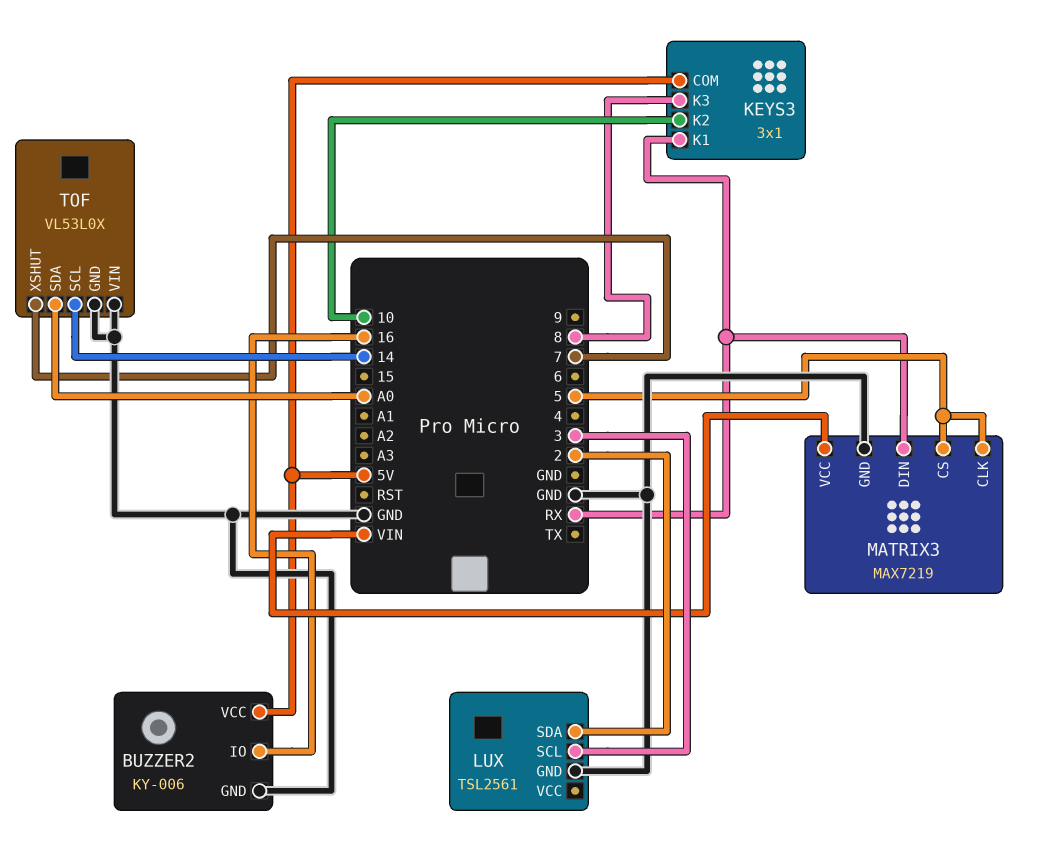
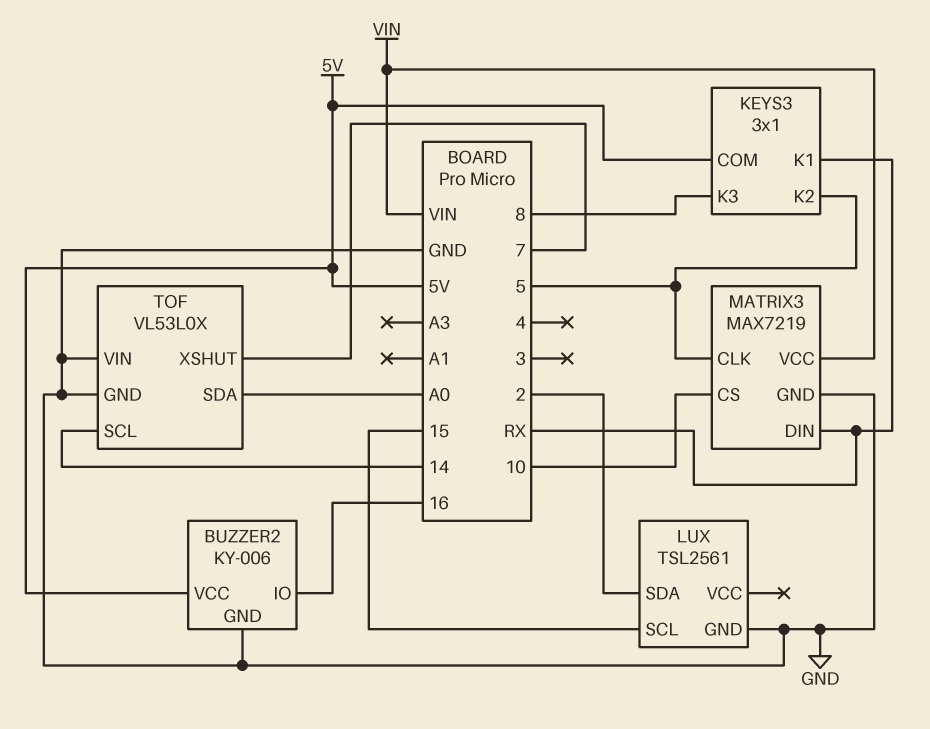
KEYS3 pin K2: 10 -> 5
LUX pin SCL: 3 -> 15
MATRIX3 pin CS: 5 -> 10

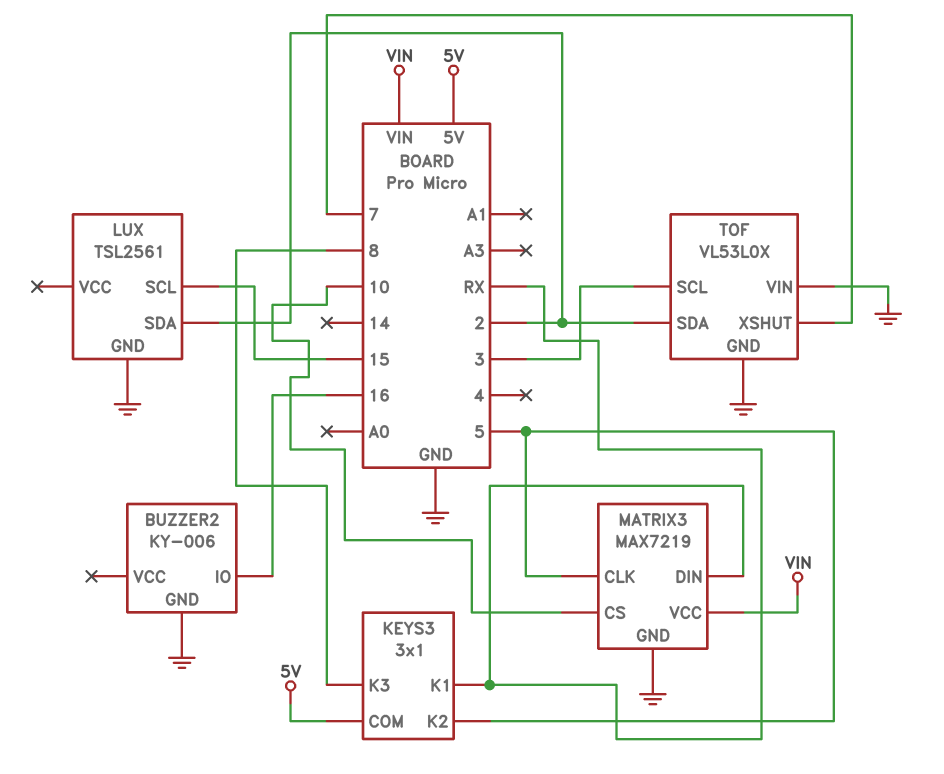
BUZZER2 pin VCC: 5V -> none
TOF pin SCL: 14 -> 3
TOF pin SDA: A0 -> 2

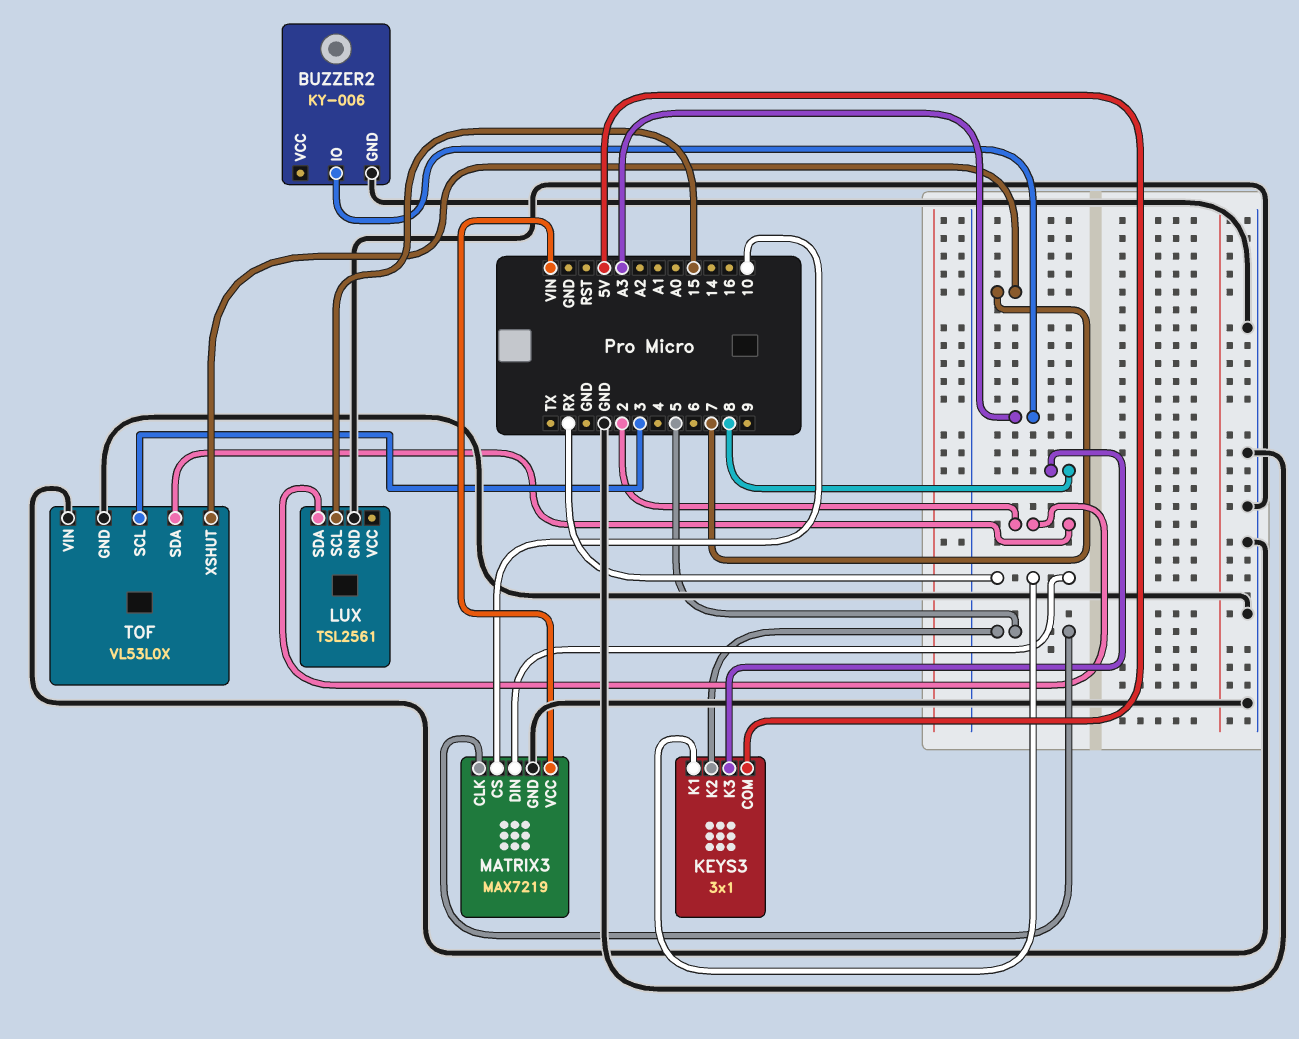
BUZZER2 pin IO: 16 -> A3

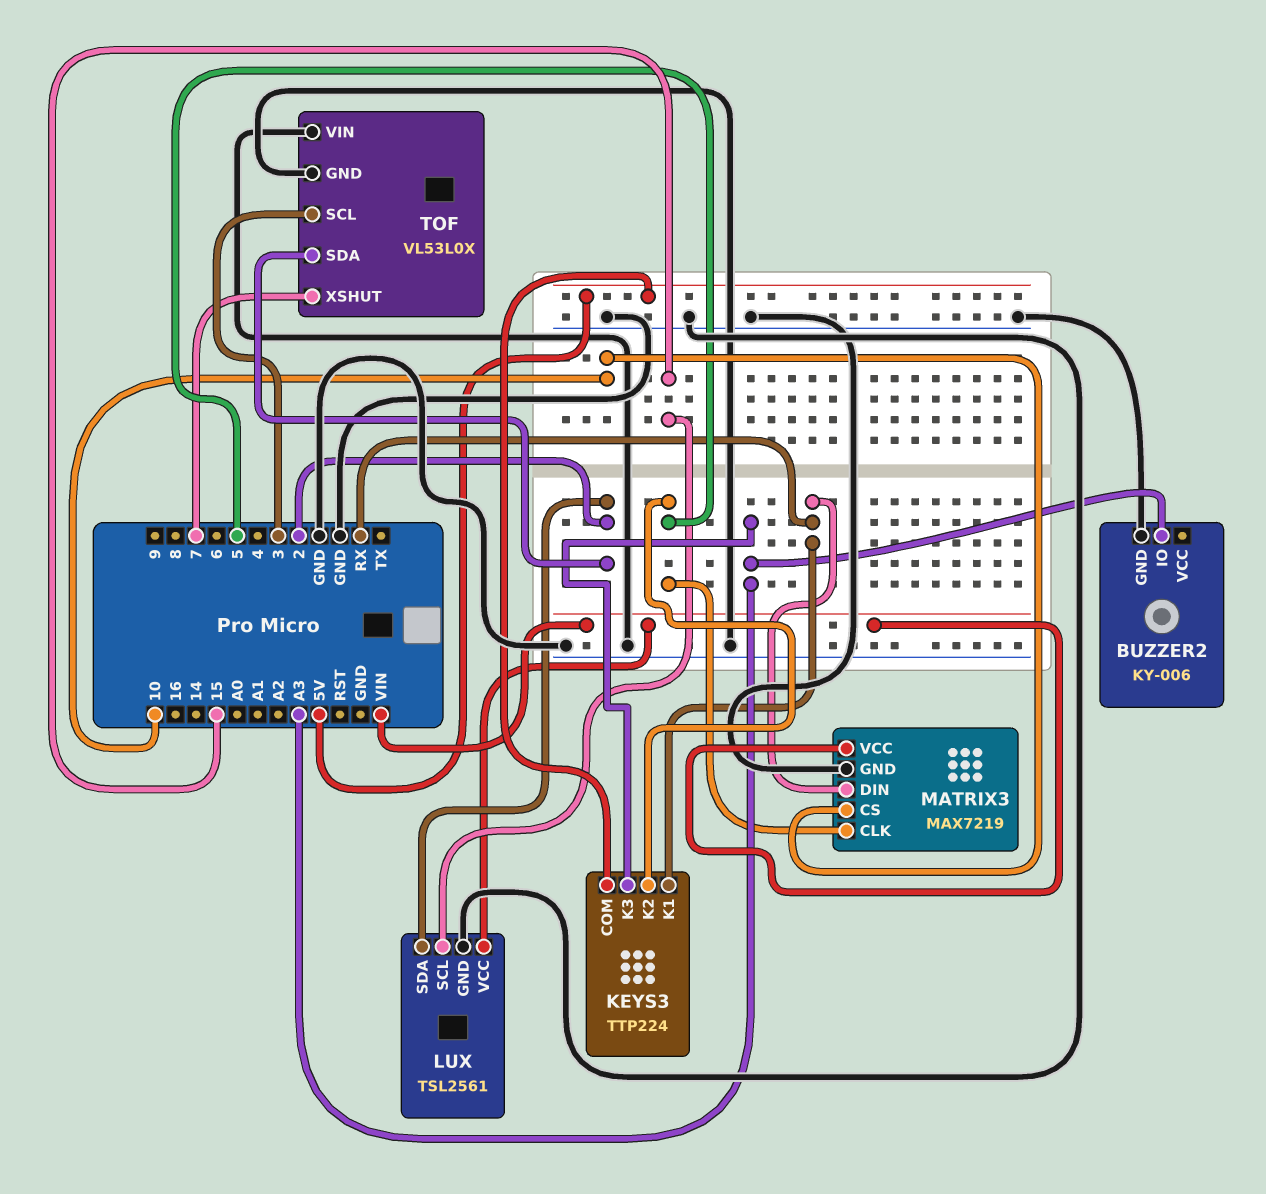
KEYS3: 3x1 -> TTP224
KEYS3 pin K3: 8 -> A3
LUX pin VCC: none -> VIN

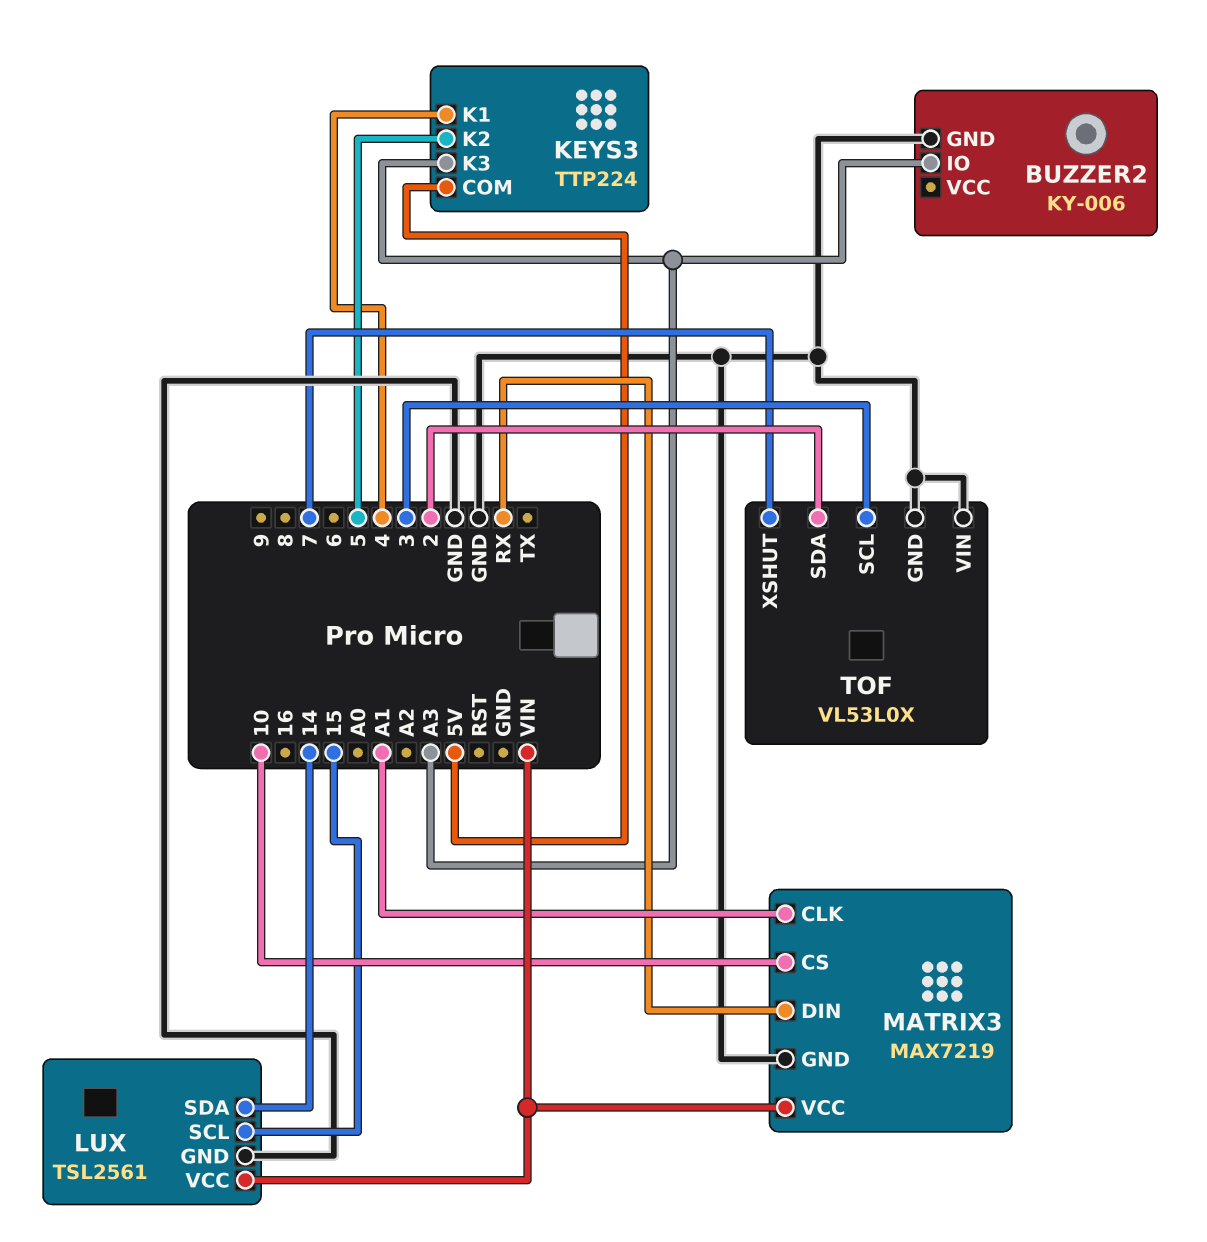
KEYS3 pin K1: RX -> 4
LUX pin SDA: 2 -> 14
MATRIX3 pin CLK: 5 -> A1

